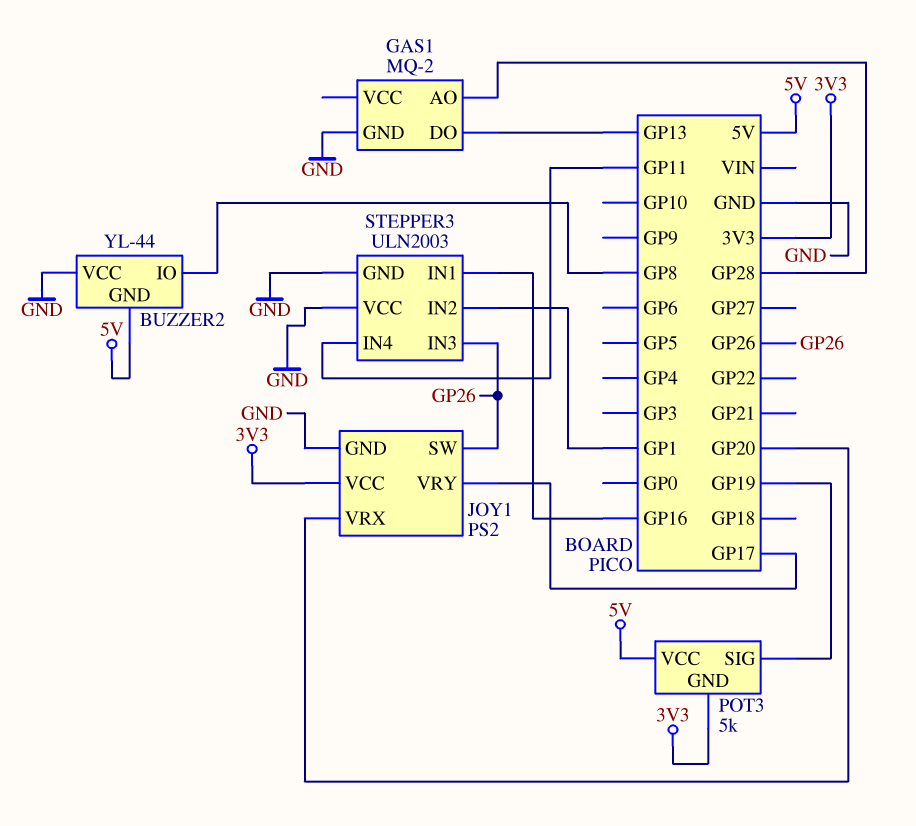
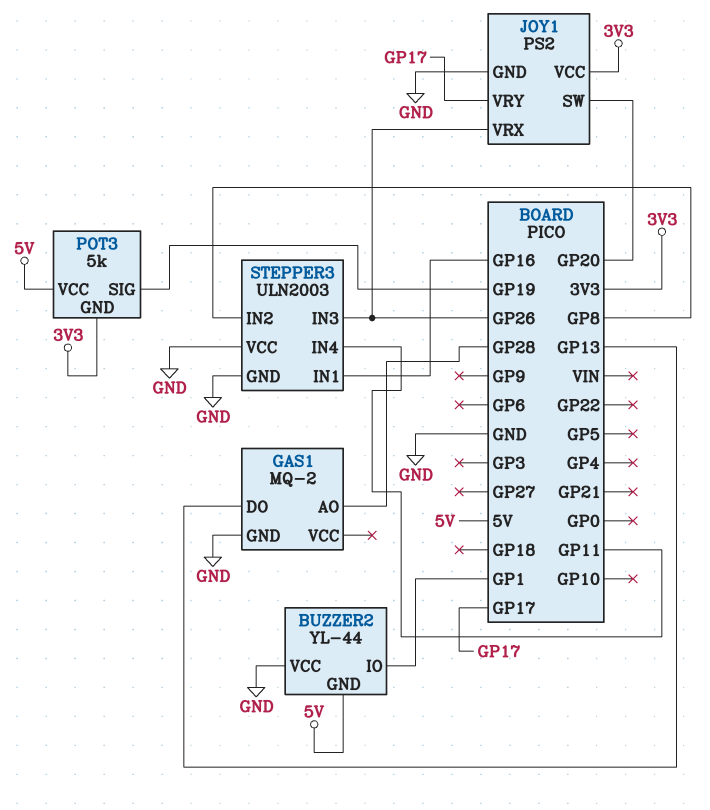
BUZZER2 pin IO: GP8 -> GP1
JOY1 pin SW: GP26 -> GP20
JOY1 pin VRX: GP20 -> GP26
STEPPER3 pin IN2: GP1 -> GP8

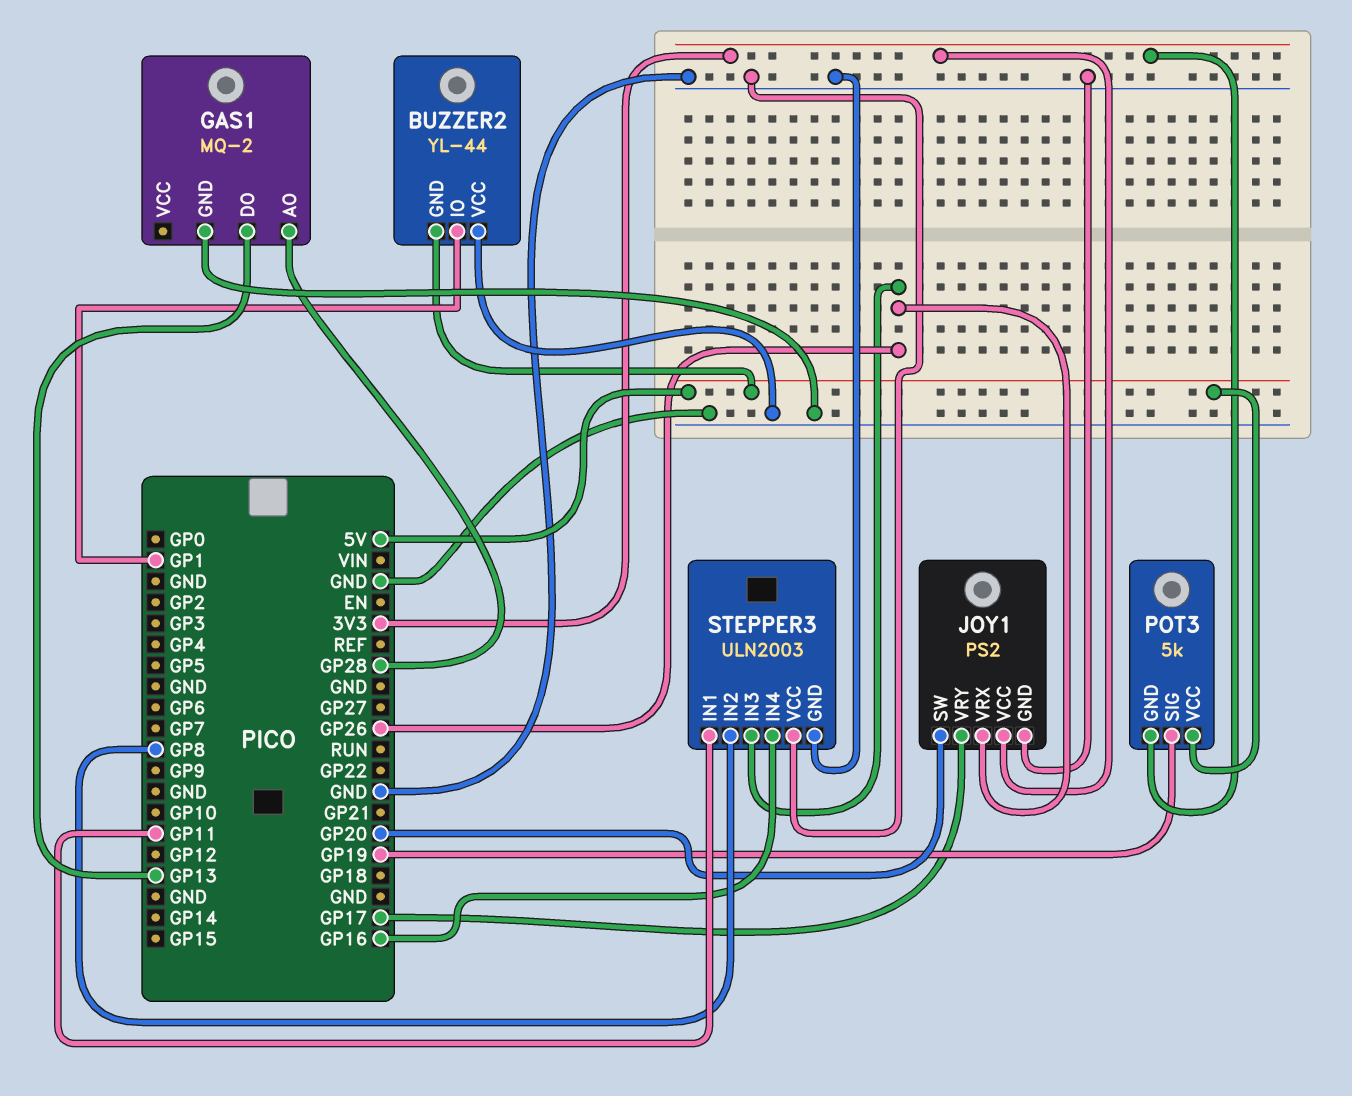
STEPPER3 pin IN1: GP16 -> GP11
STEPPER3 pin IN4: GP11 -> GP16

